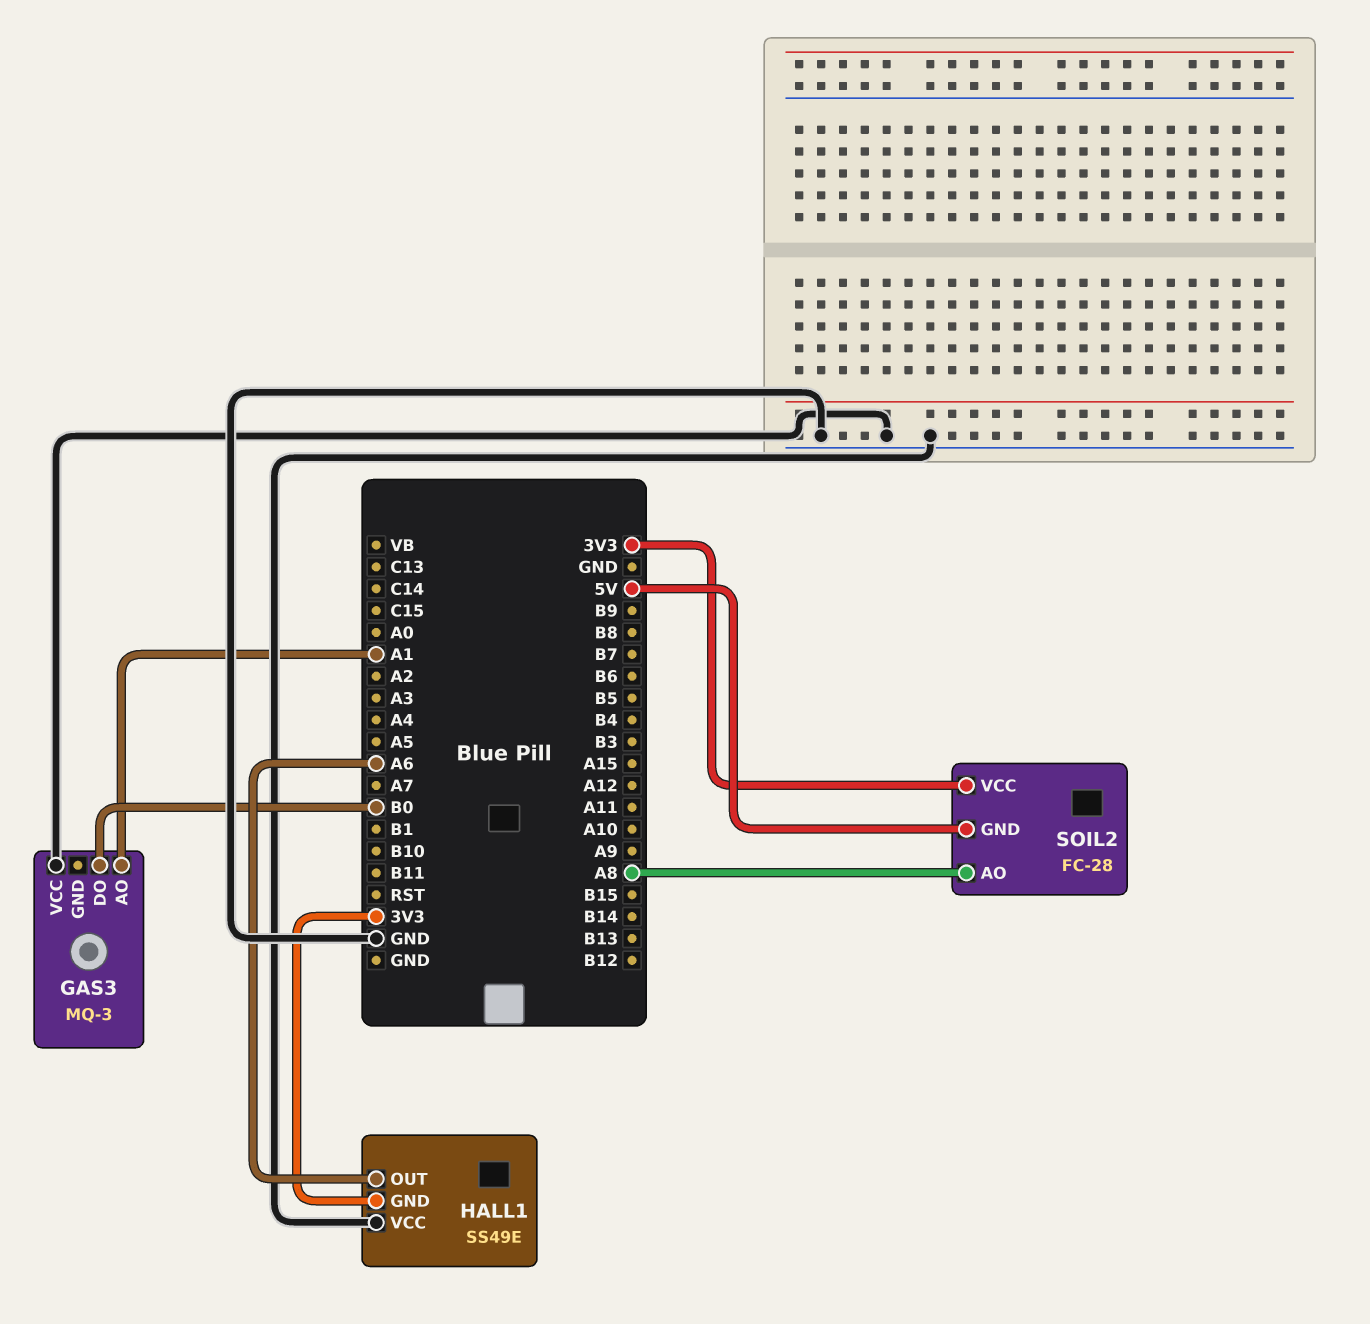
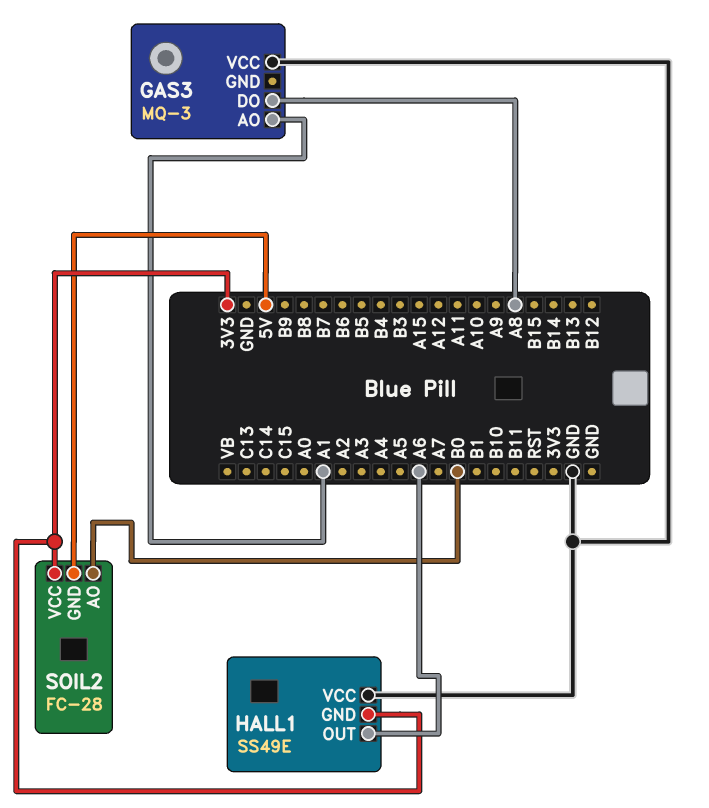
GAS3 pin DO: B0 -> A8
SOIL2 pin AO: A8 -> B0

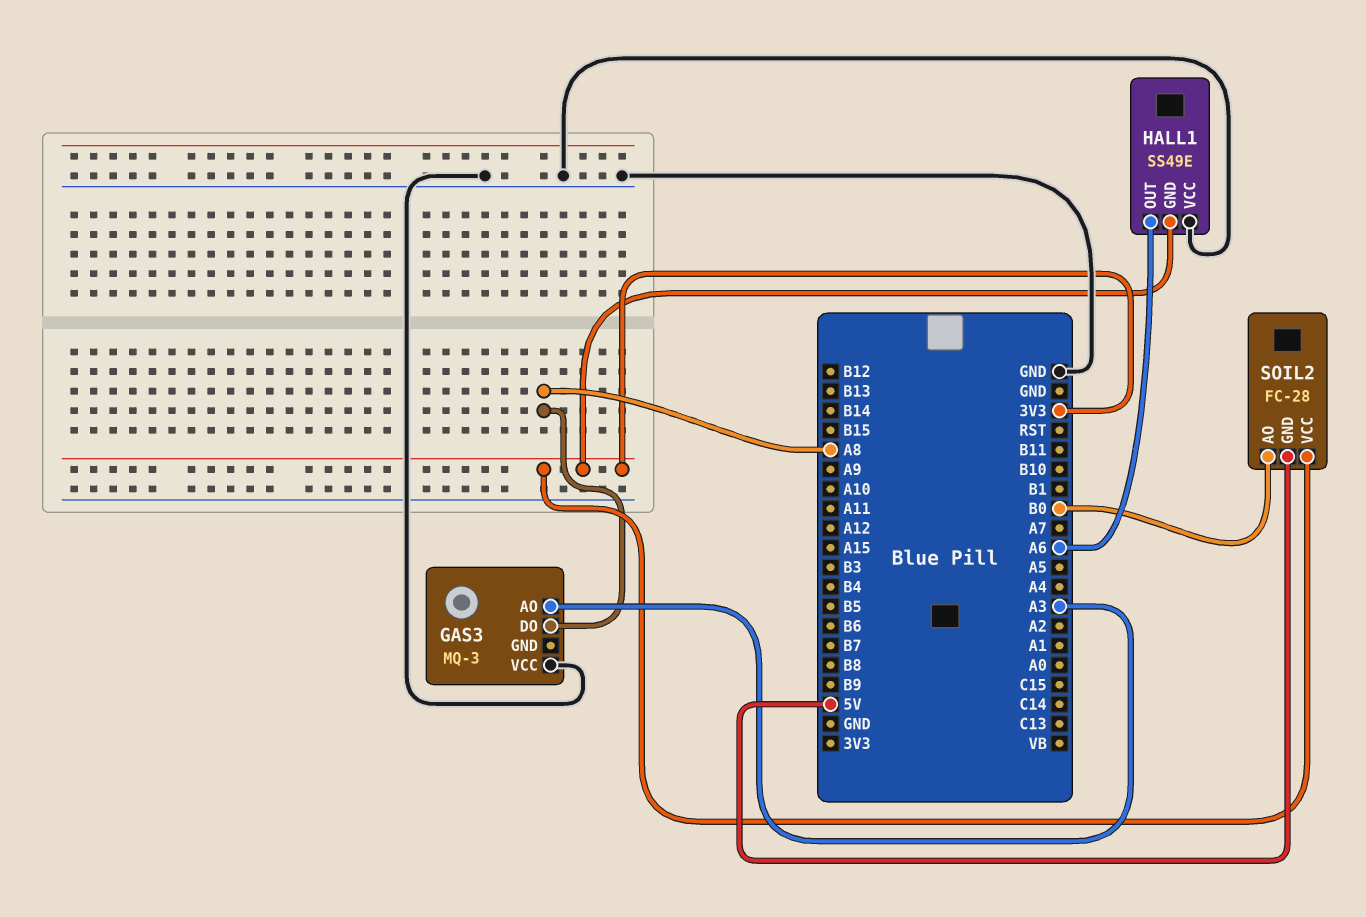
GAS3 pin AO: A1 -> A3

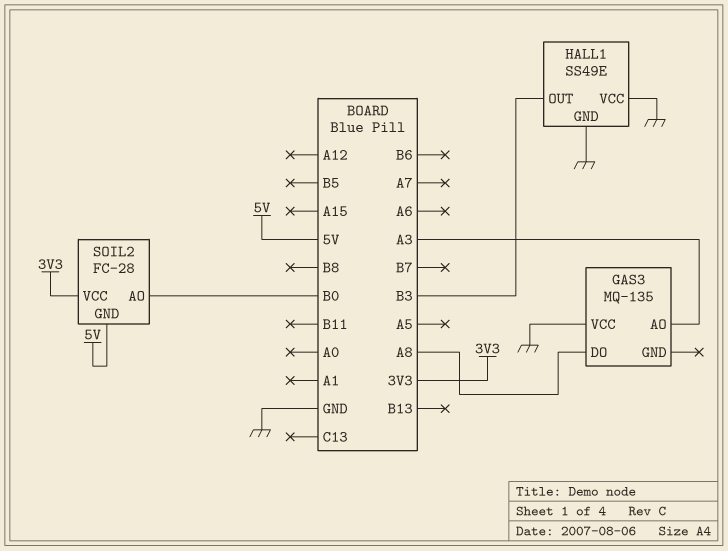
GAS3: MQ-3 -> MQ-135
HALL1 pin GND: 3V3 -> GND
HALL1 pin OUT: A6 -> B3

